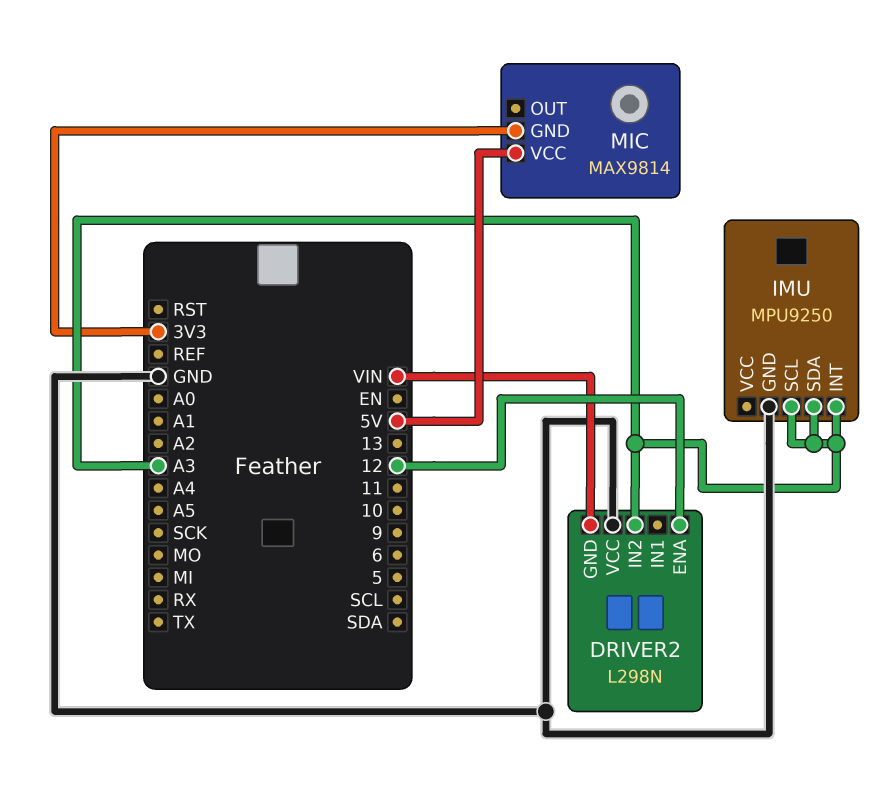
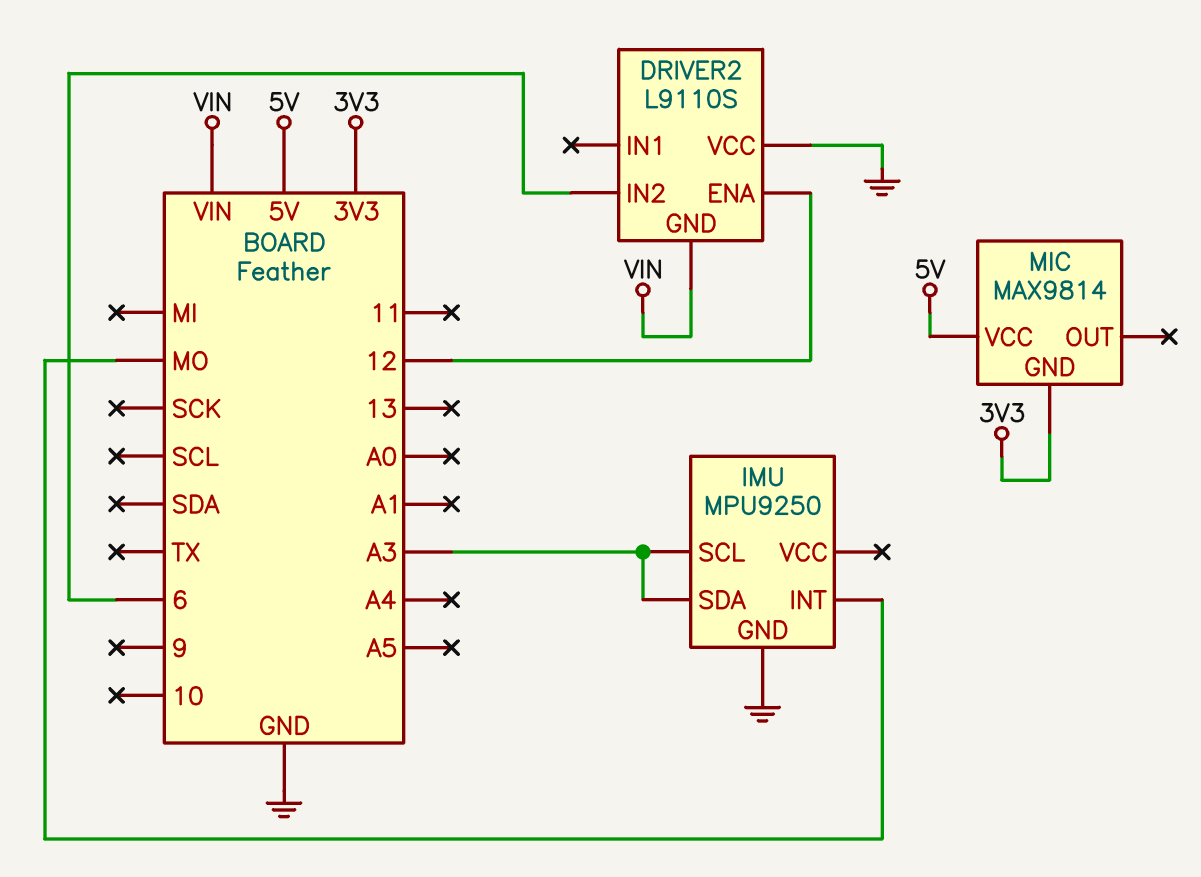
DRIVER2: L298N -> L9110S
DRIVER2 pin IN2: A3 -> 6
IMU pin INT: A3 -> MO

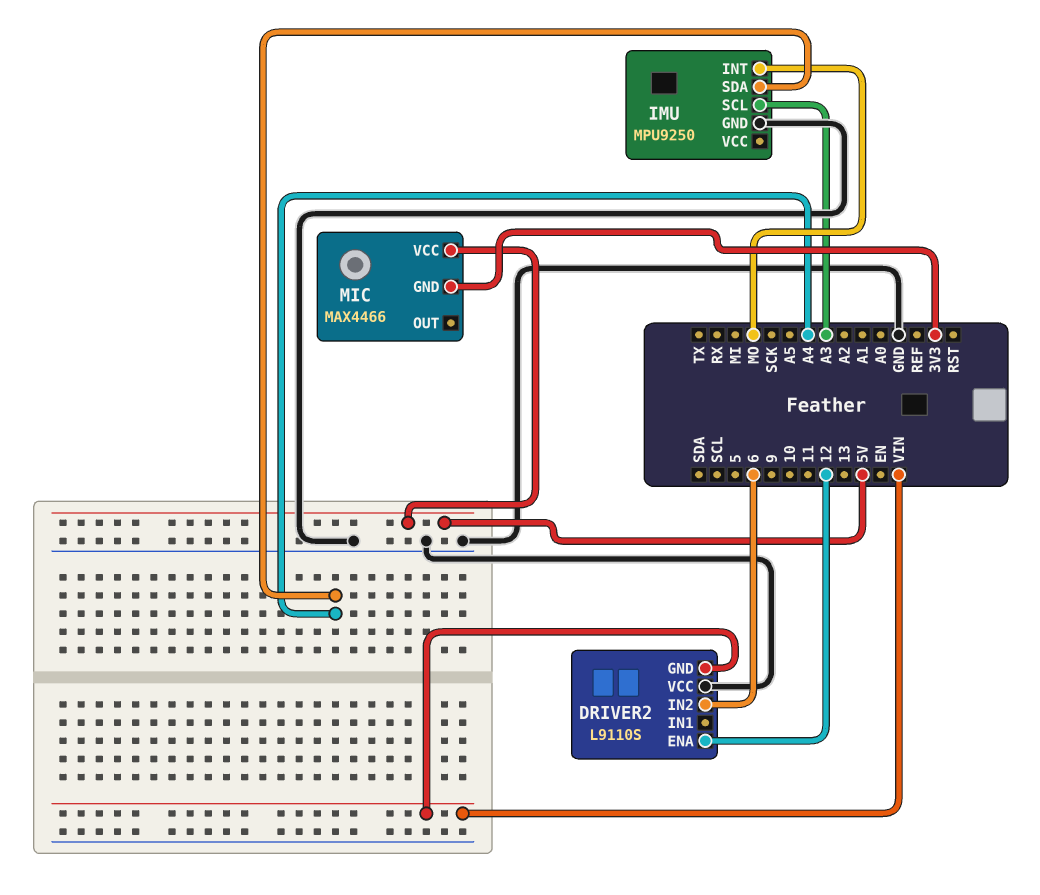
IMU pin SDA: A3 -> A4
MIC: MAX9814 -> MAX4466

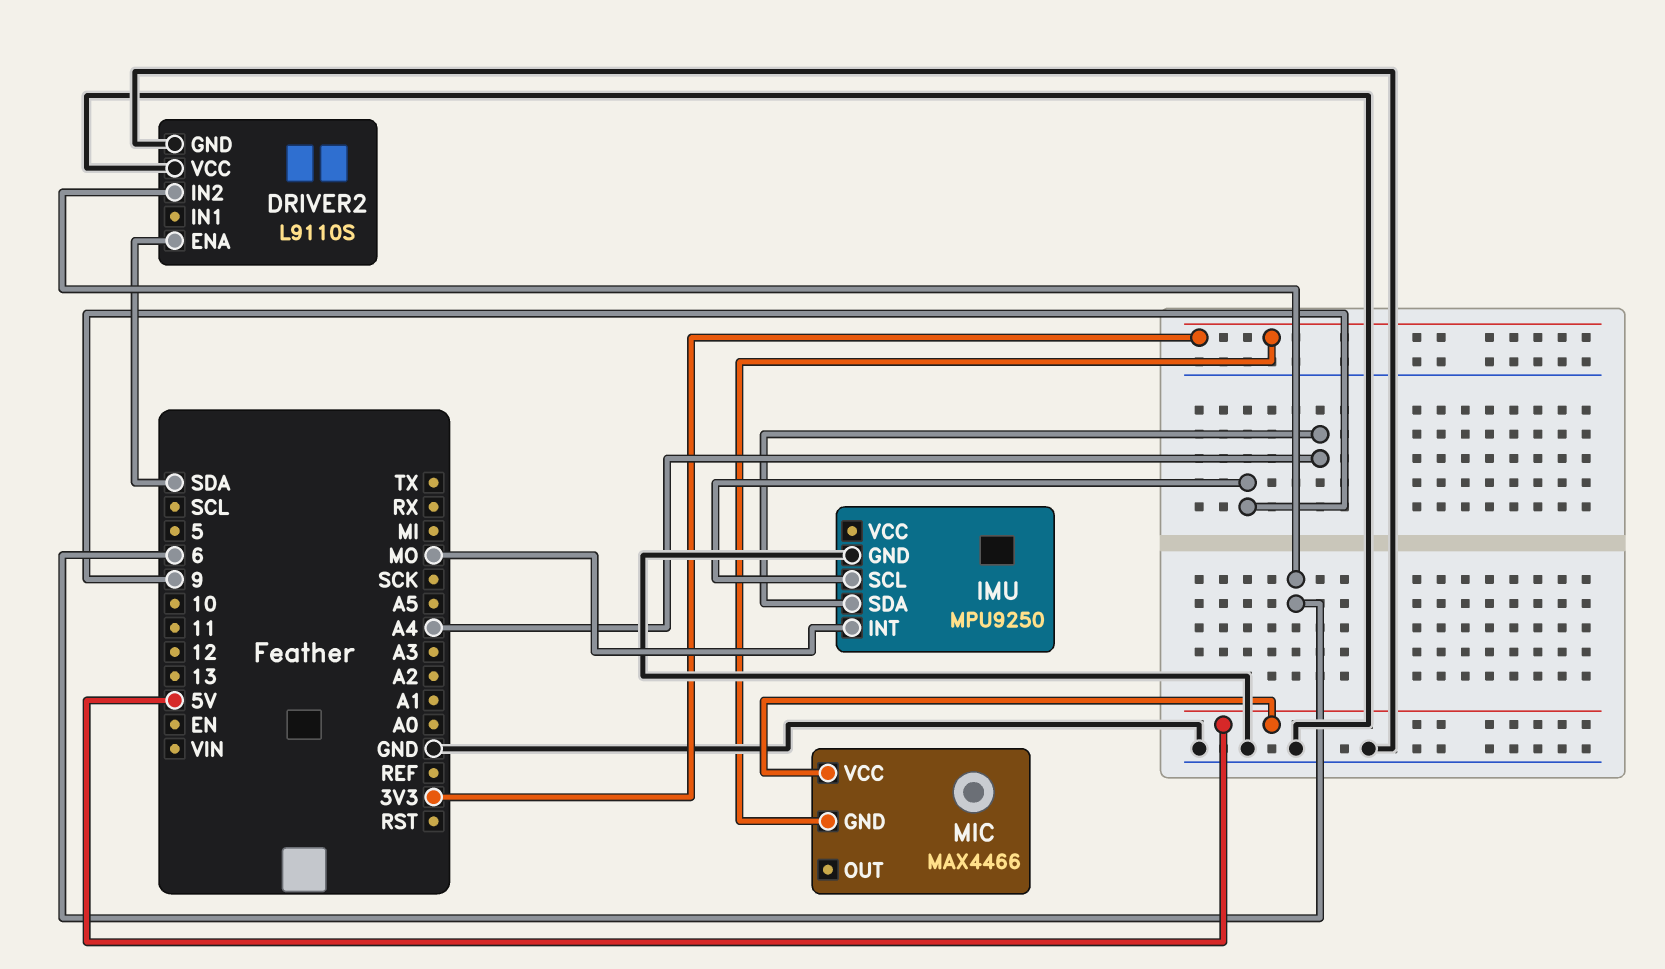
DRIVER2 pin ENA: 12 -> SDA
DRIVER2 pin GND: VIN -> GND
IMU pin SCL: A3 -> 9

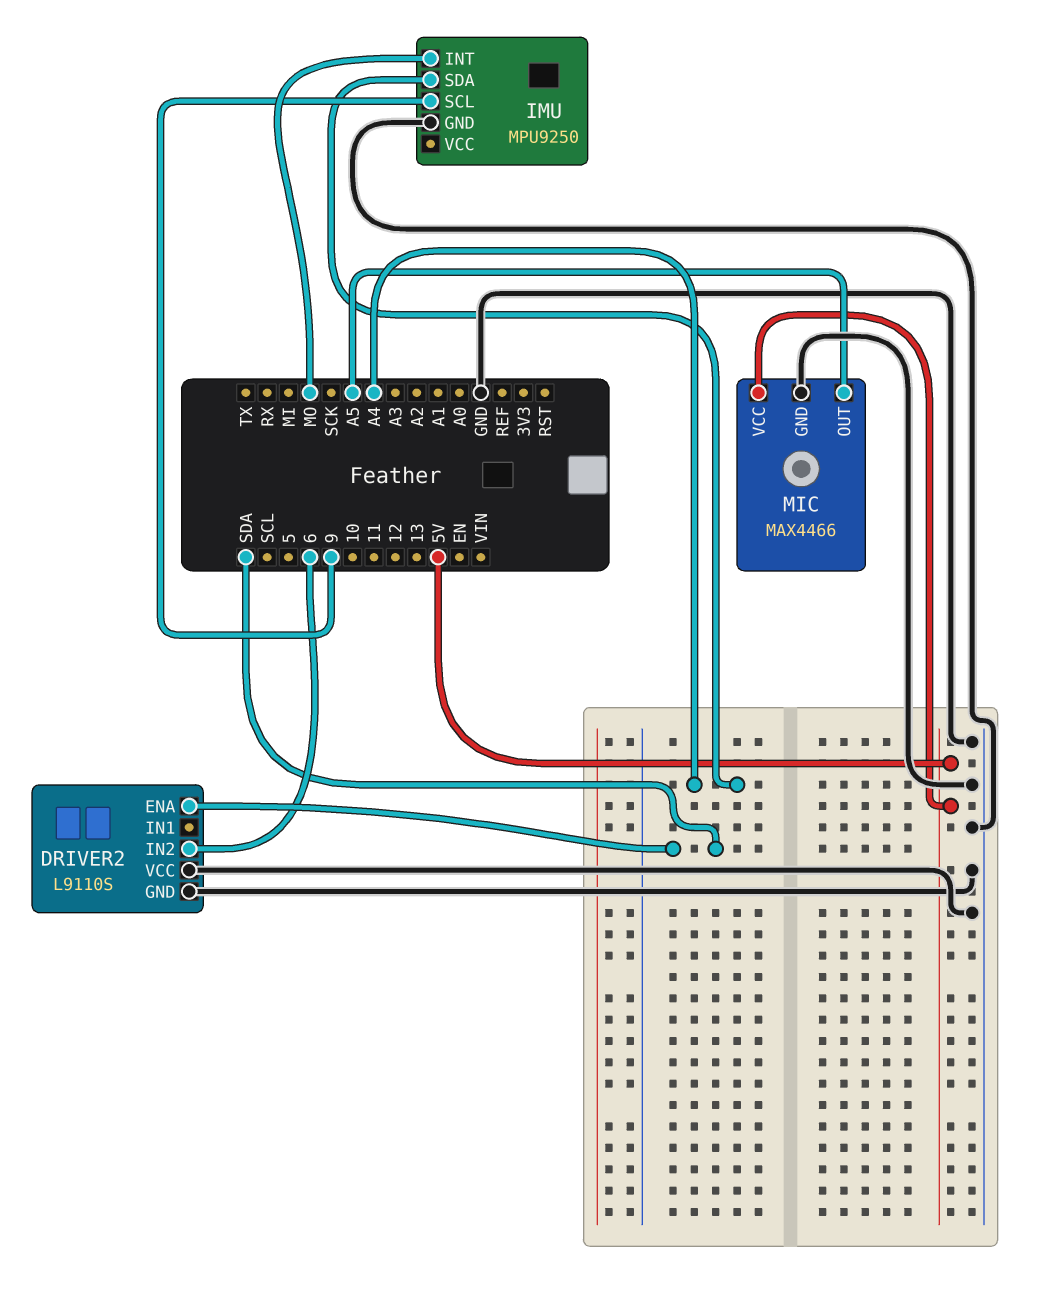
MIC pin GND: 3V3 -> GND
MIC pin OUT: none -> A5

